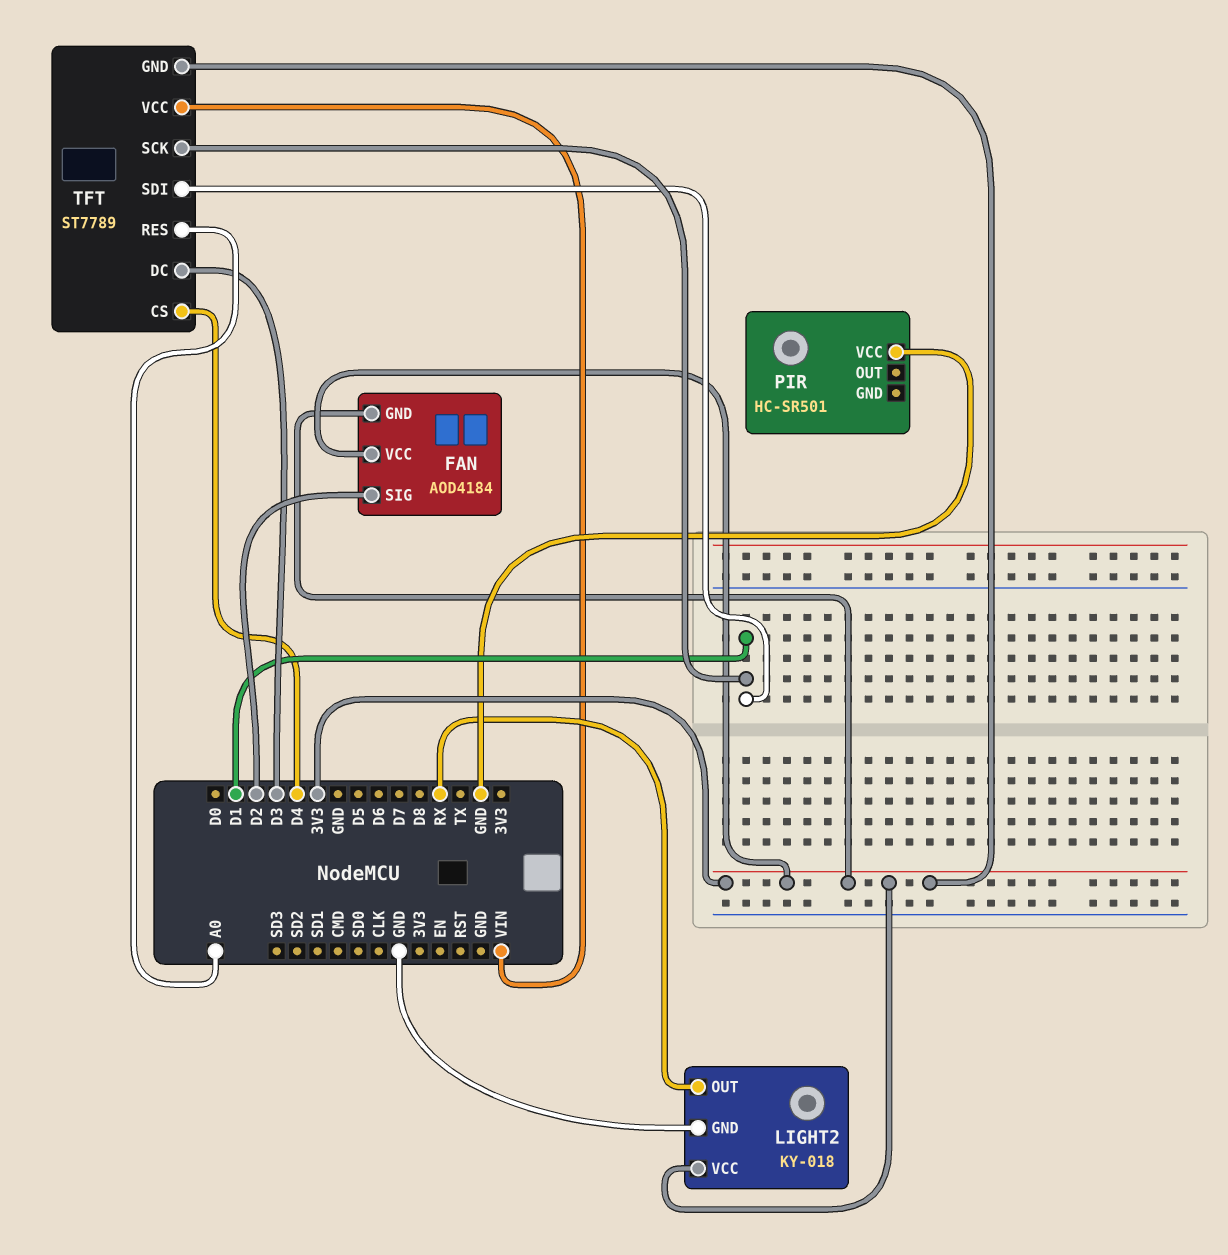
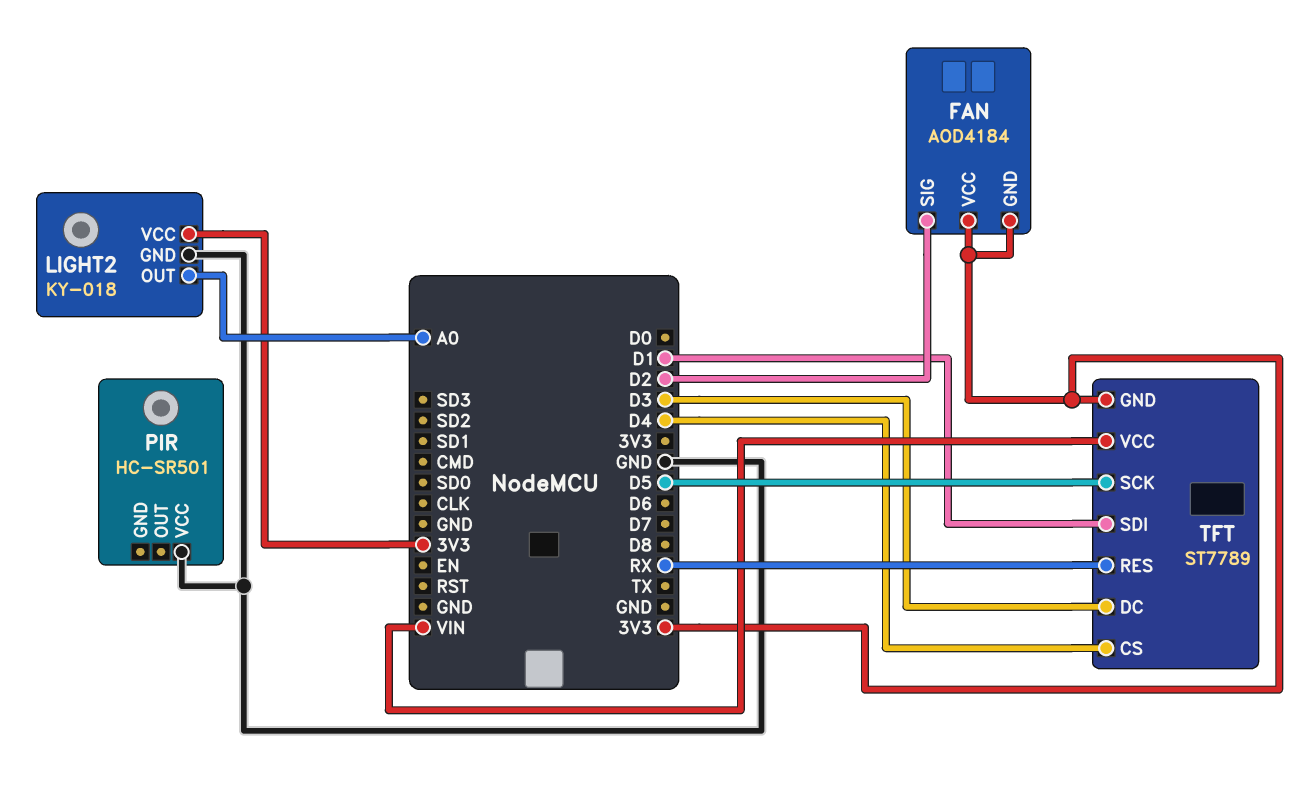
LIGHT2 pin OUT: RX -> A0
TFT pin RES: A0 -> RX
TFT pin SCK: D1 -> D5

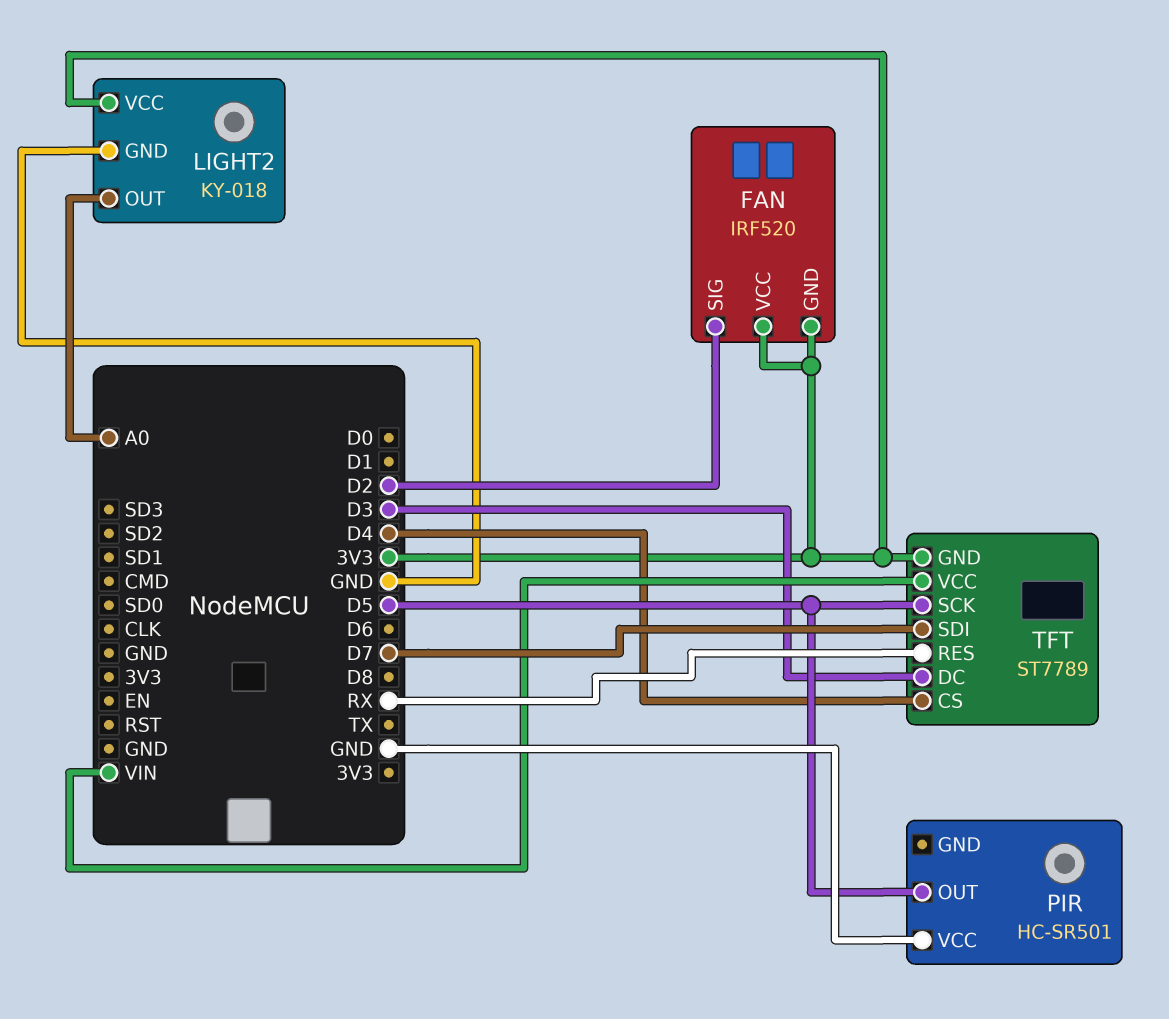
FAN: AOD4184 -> IRF520
PIR pin OUT: none -> D5
TFT pin SDI: D1 -> D7

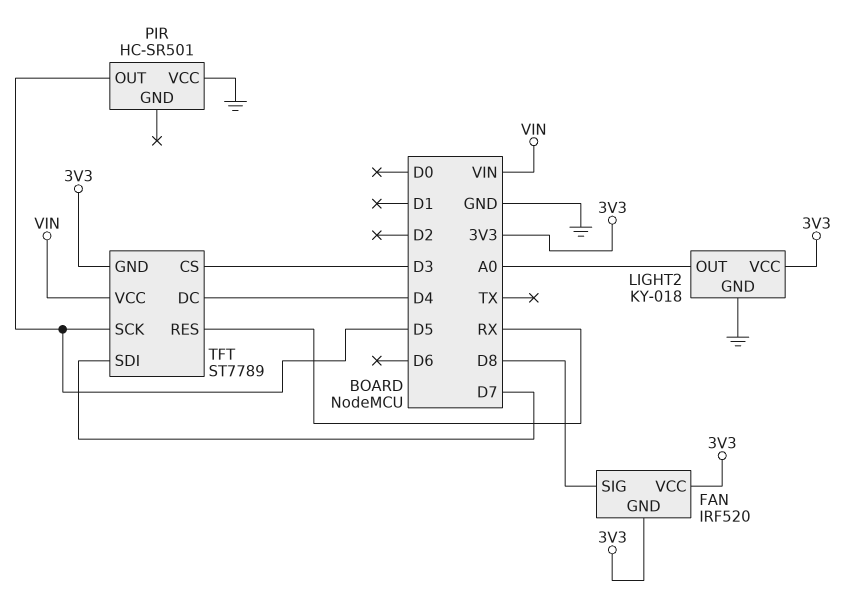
FAN pin SIG: D2 -> D8
TFT pin CS: D4 -> D3
TFT pin DC: D3 -> D4

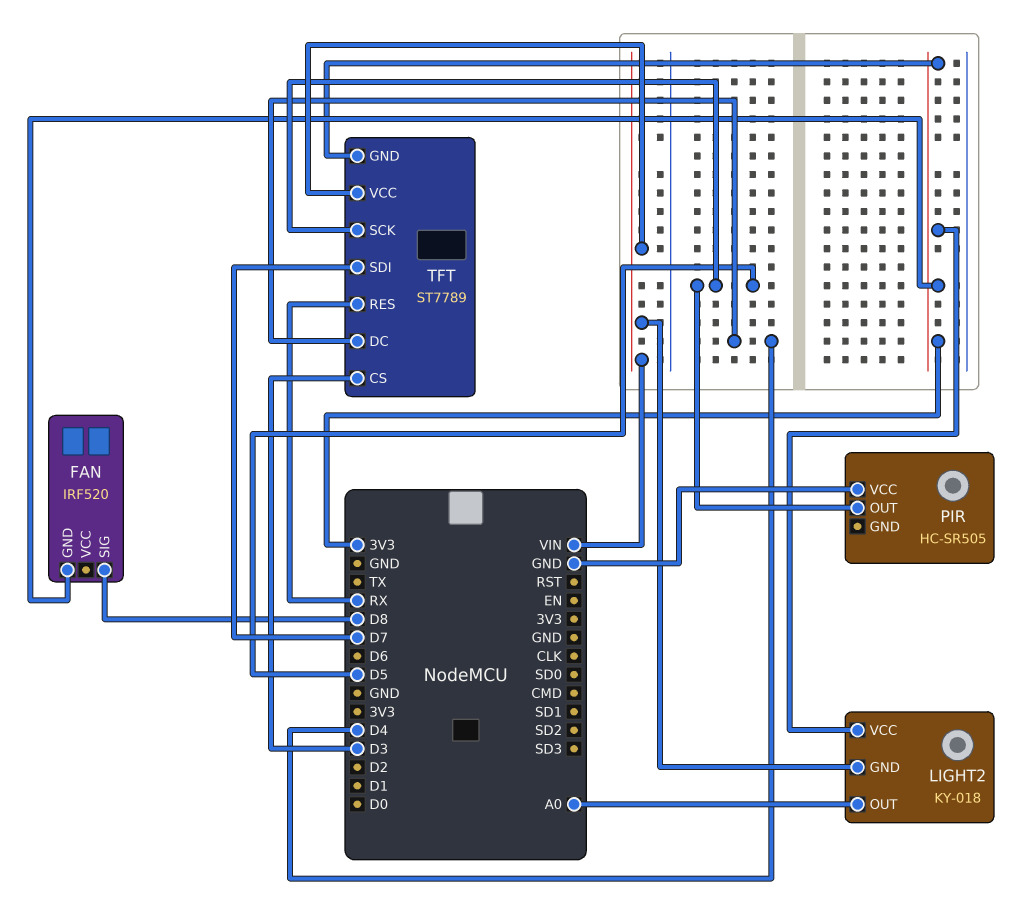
FAN pin VCC: 3V3 -> none
LIGHT2 pin GND: GND -> VIN
PIR: HC-SR501 -> HC-SR505

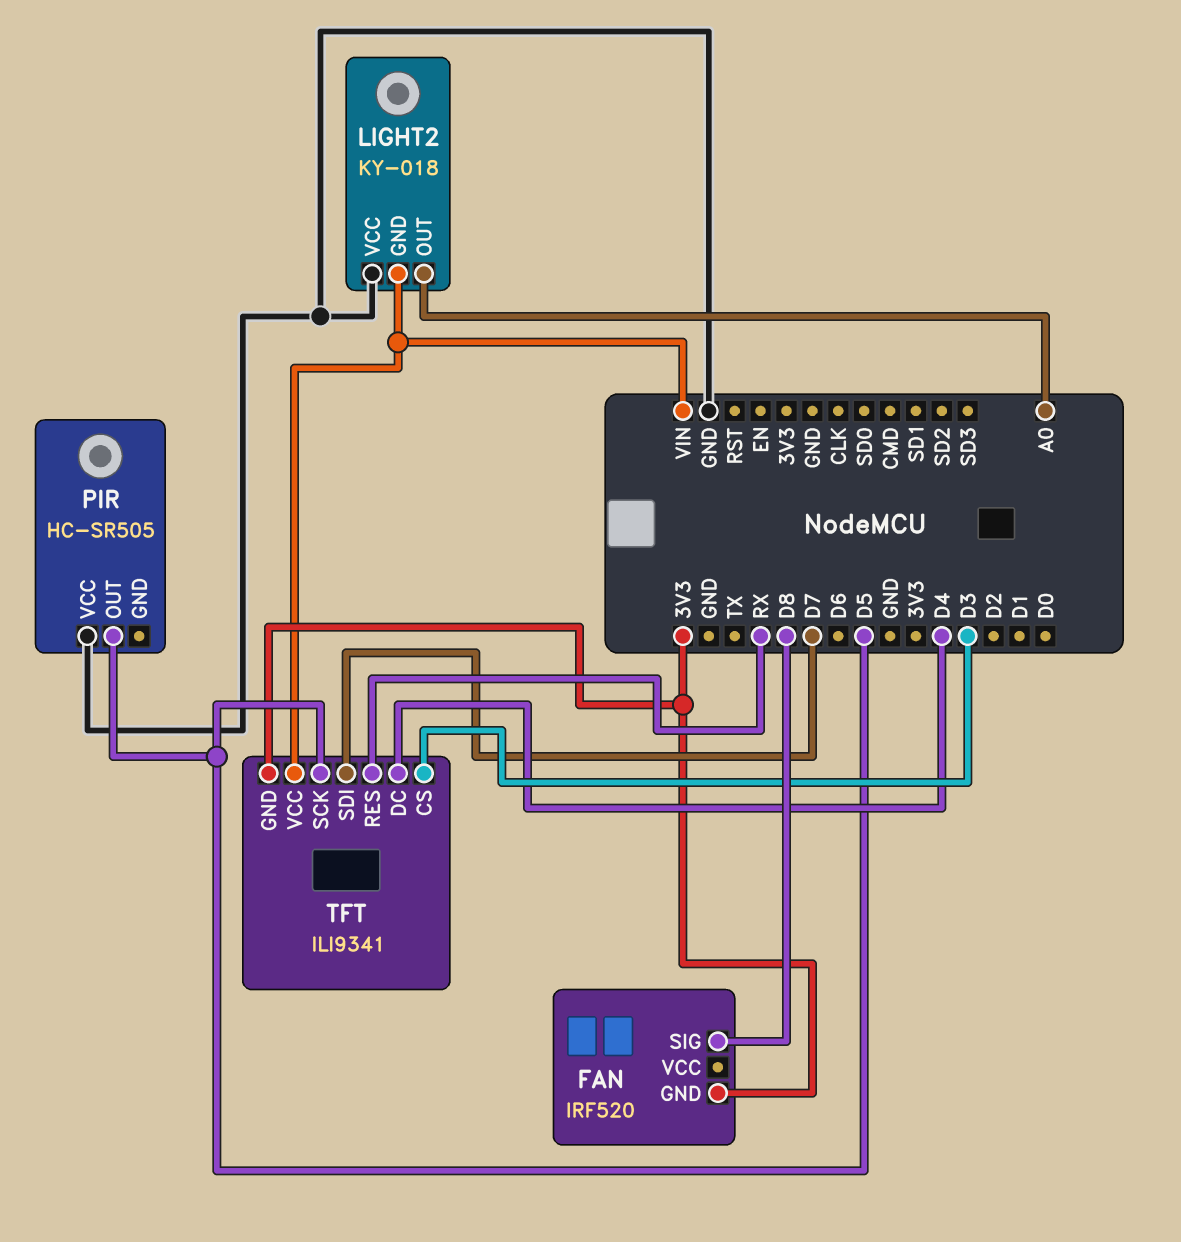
LIGHT2 pin VCC: 3V3 -> GND
TFT: ST7789 -> ILI9341

